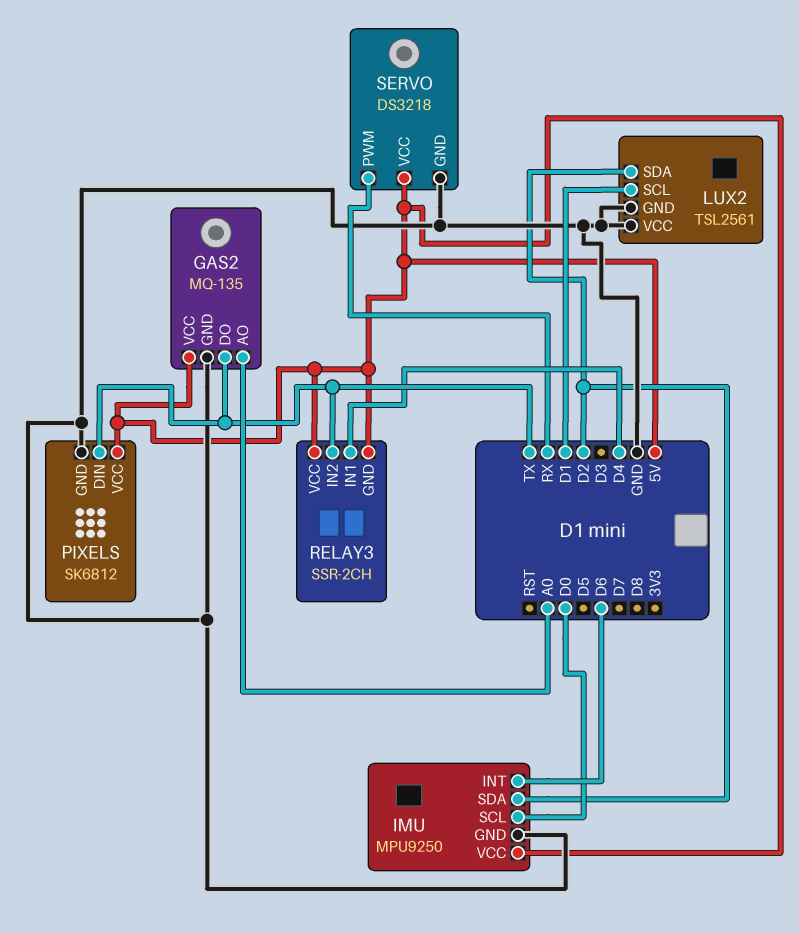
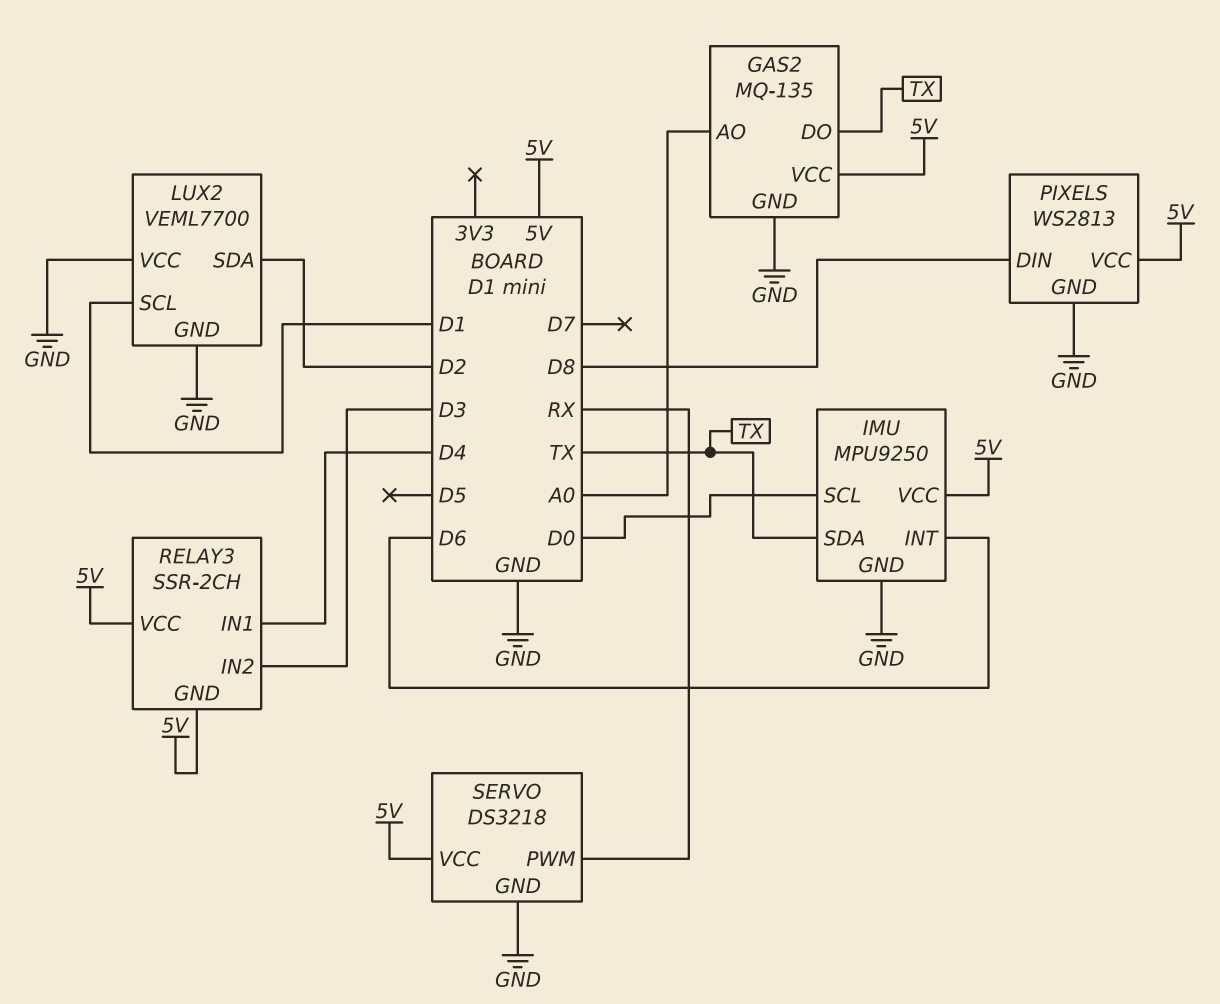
IMU pin SDA: D2 -> TX
LUX2: TSL2561 -> VEML7700
PIXELS: SK6812 -> WS2813
PIXELS pin DIN: TX -> D8
RELAY3 pin IN2: TX -> D3

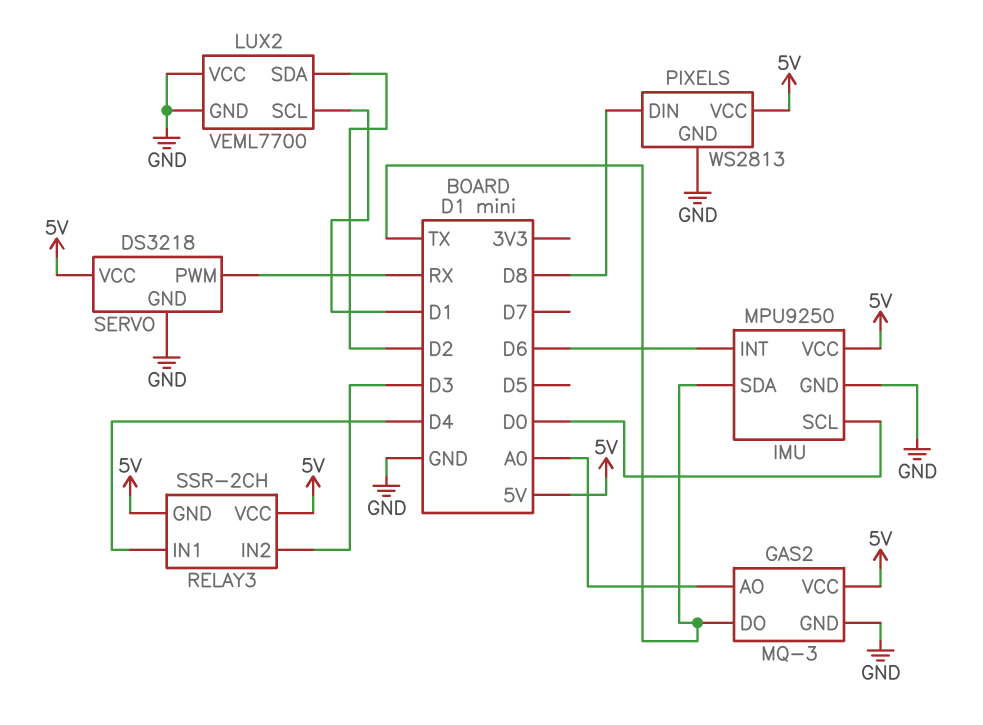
GAS2: MQ-135 -> MQ-3

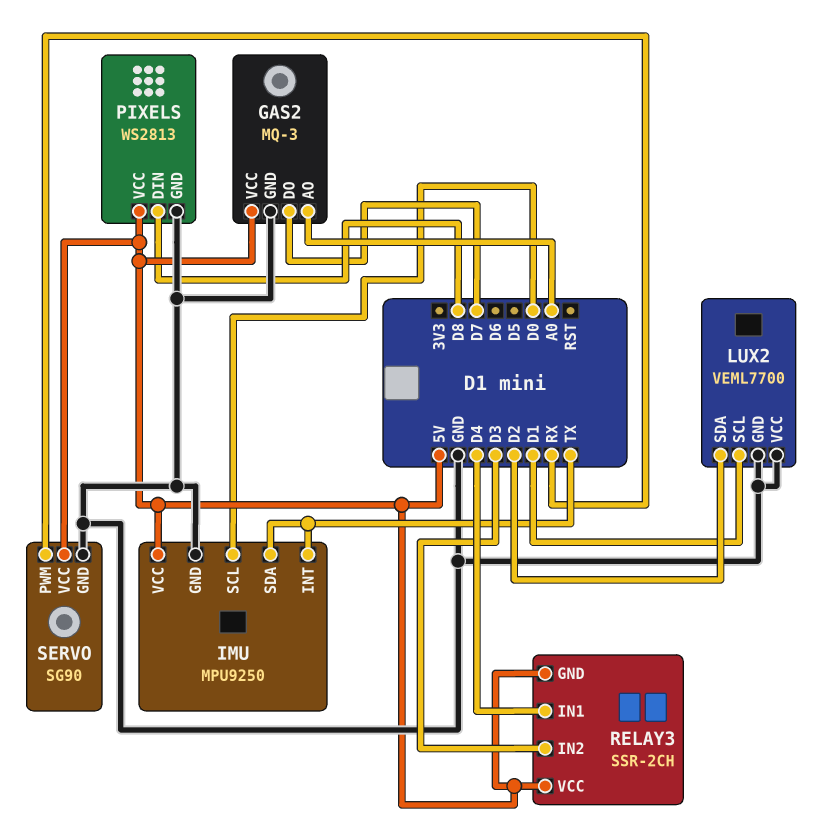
GAS2 pin DO: TX -> D7
IMU pin INT: D6 -> TX
SERVO: DS3218 -> SG90

